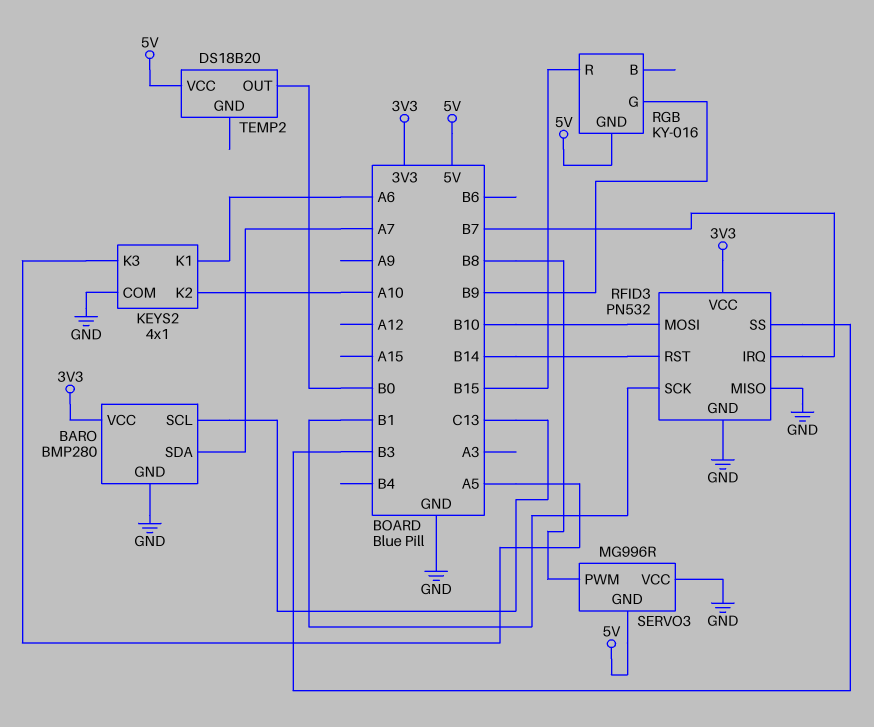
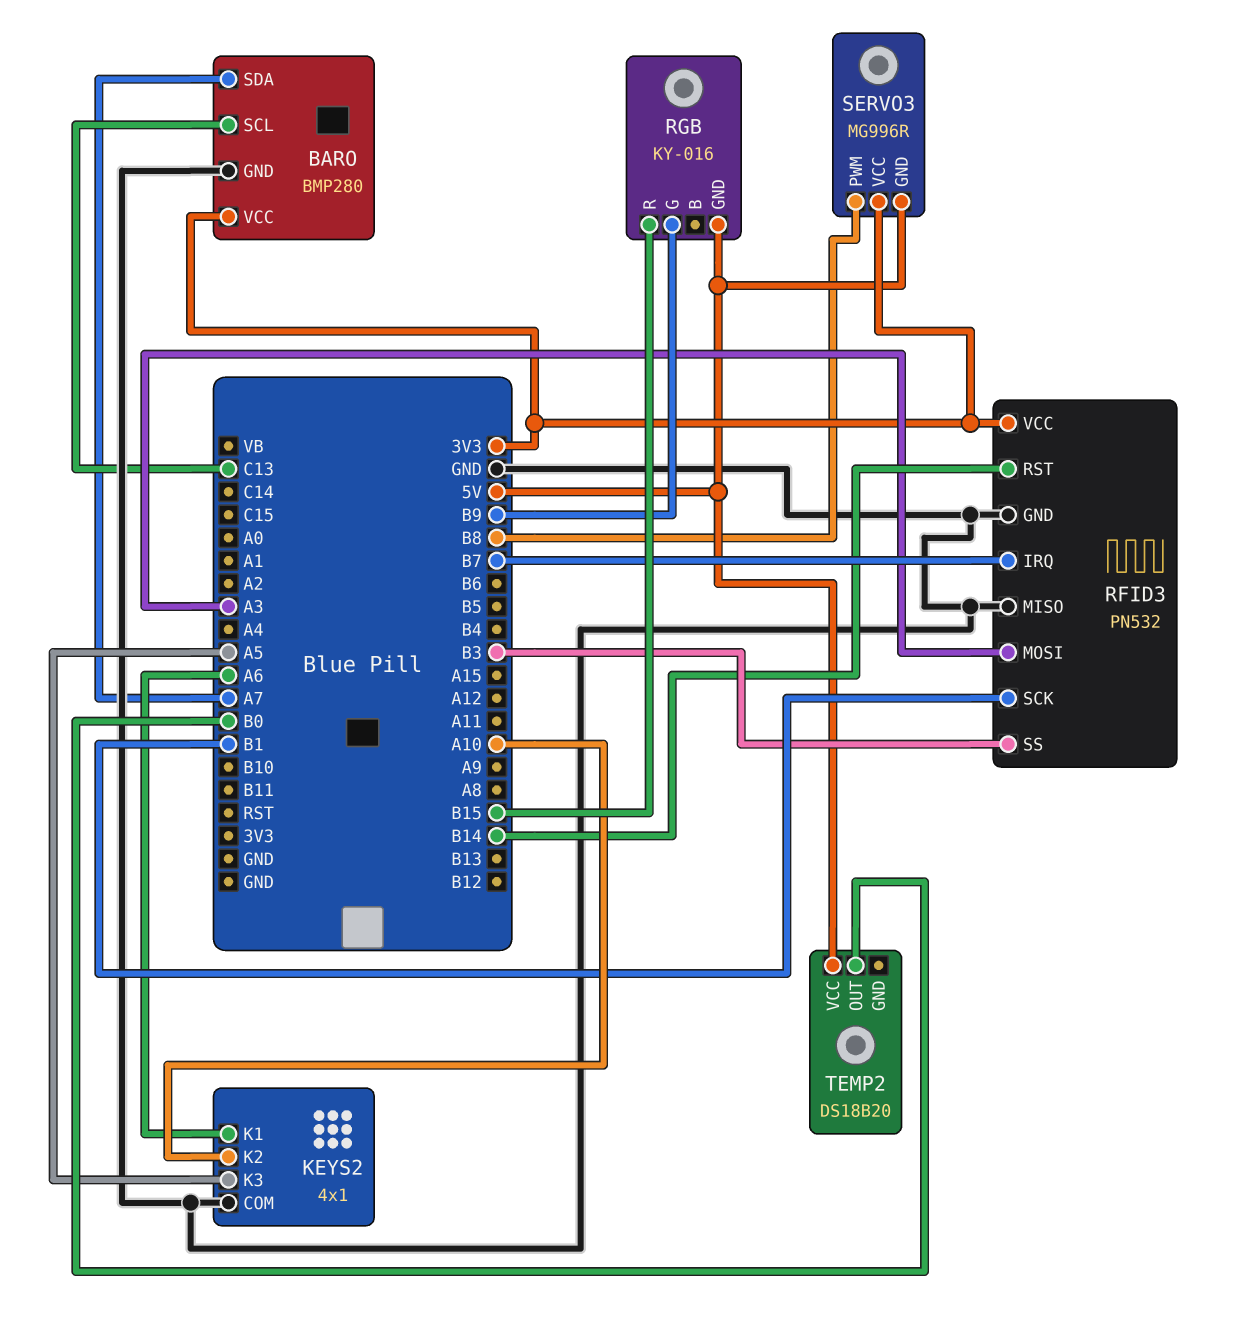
RFID3 pin MOSI: B10 -> A3
SERVO3 pin VCC: GND -> 3V3

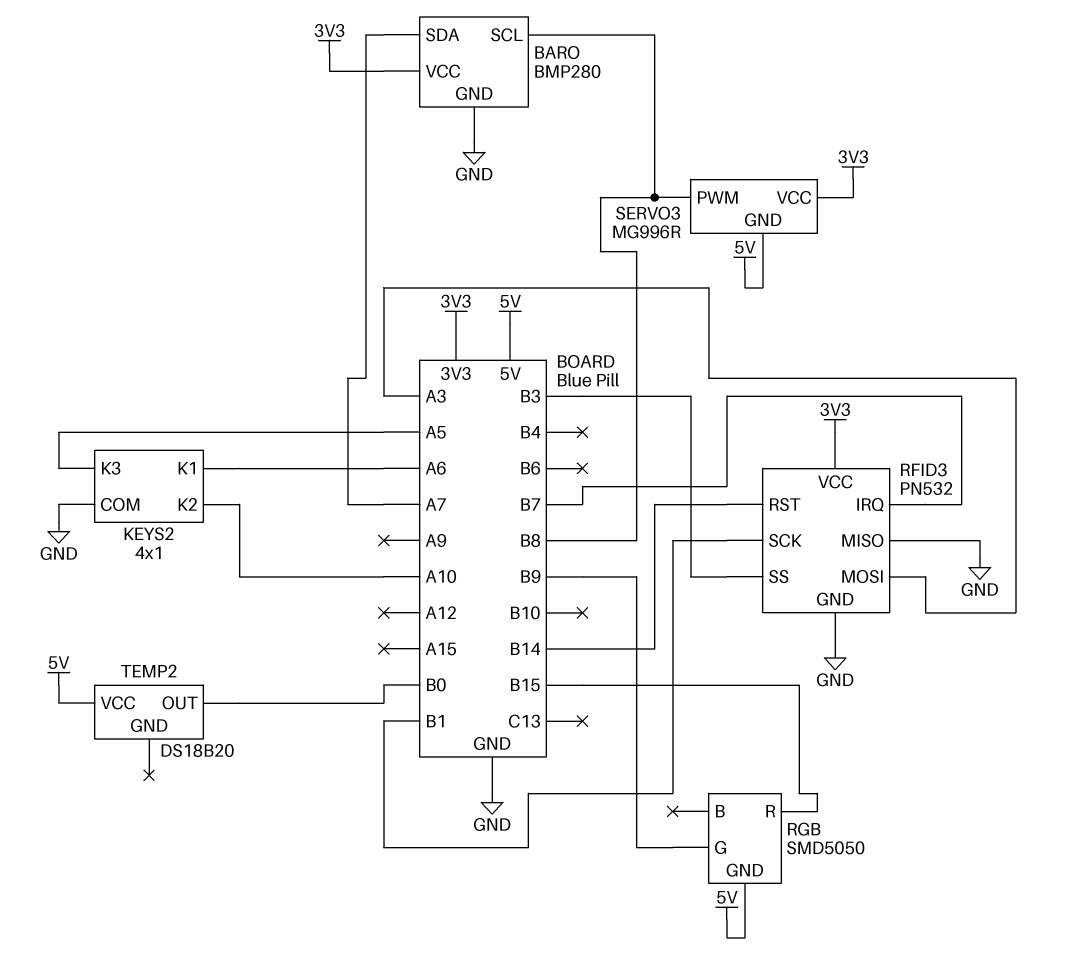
BARO pin SCL: C13 -> B8
RGB: KY-016 -> SMD5050

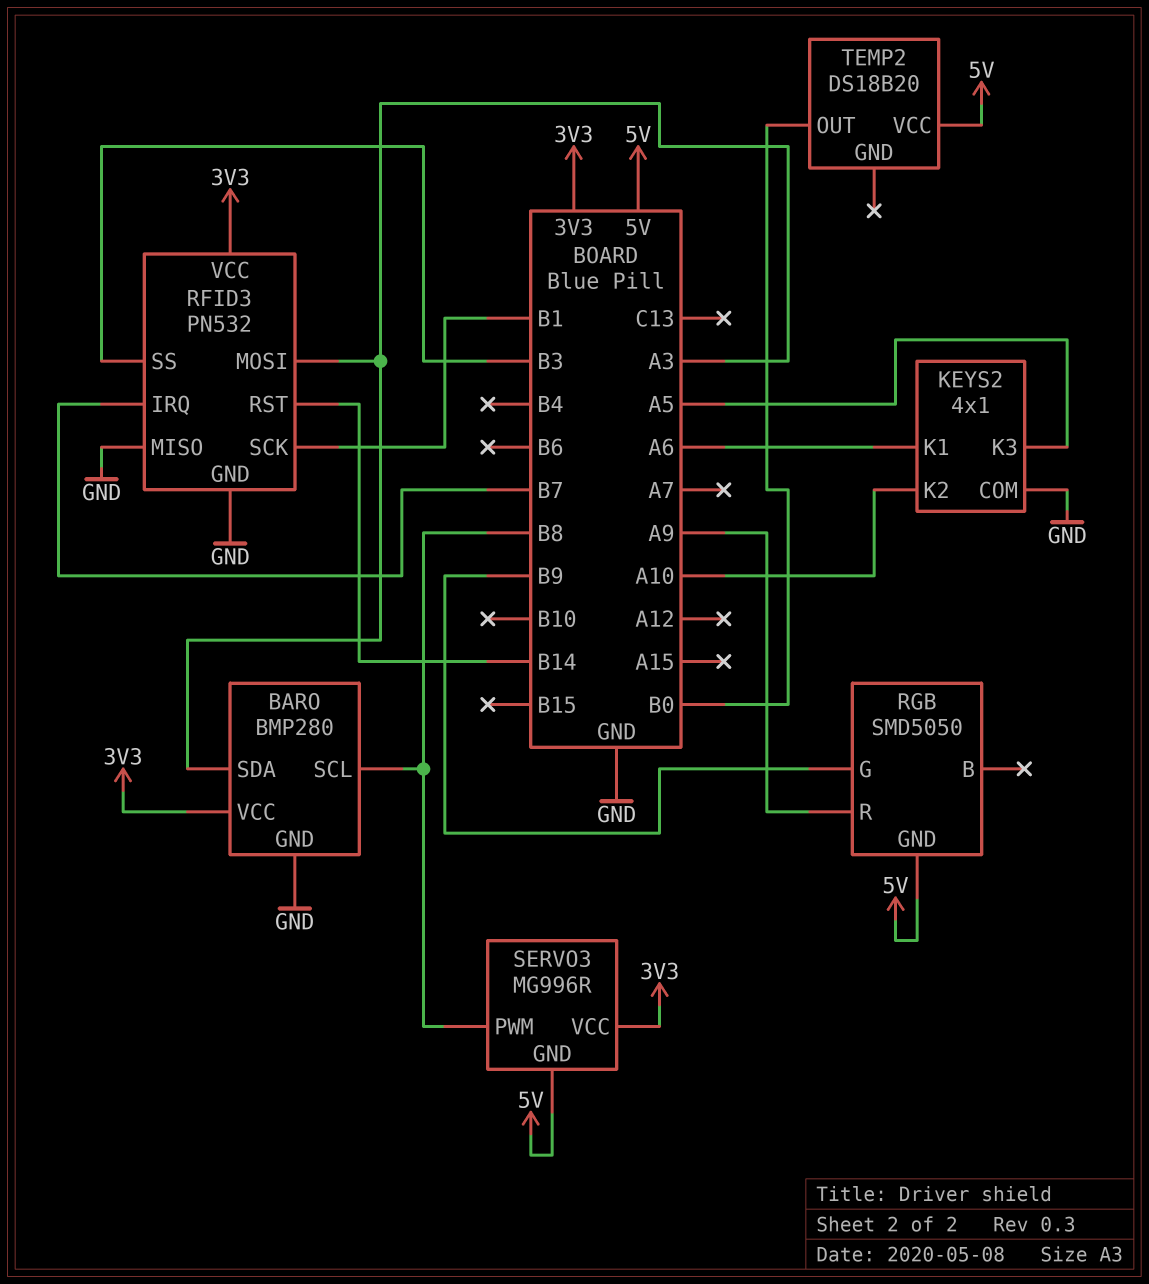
BARO pin SDA: A7 -> A3
RGB pin R: B15 -> A9

